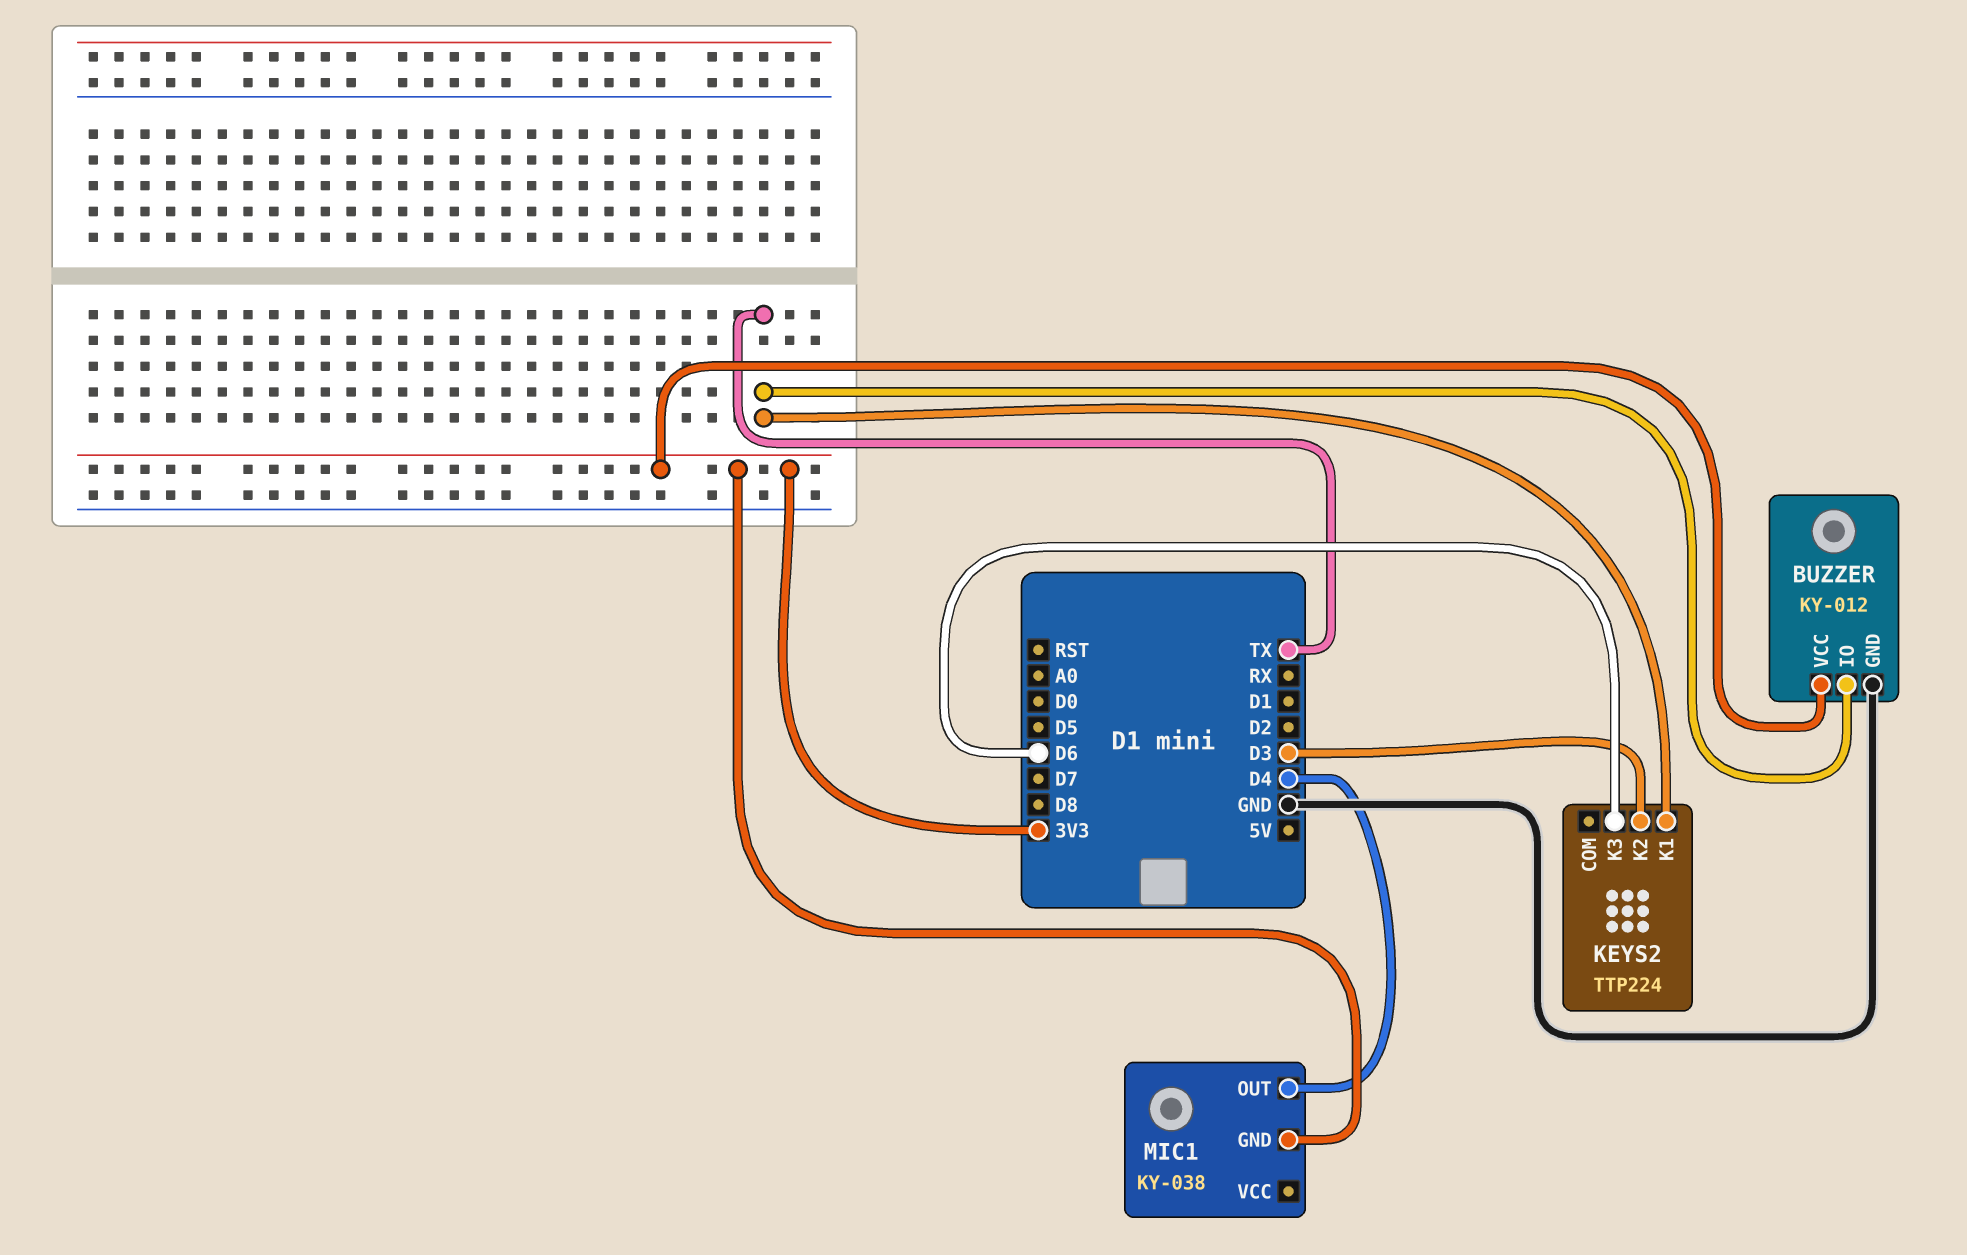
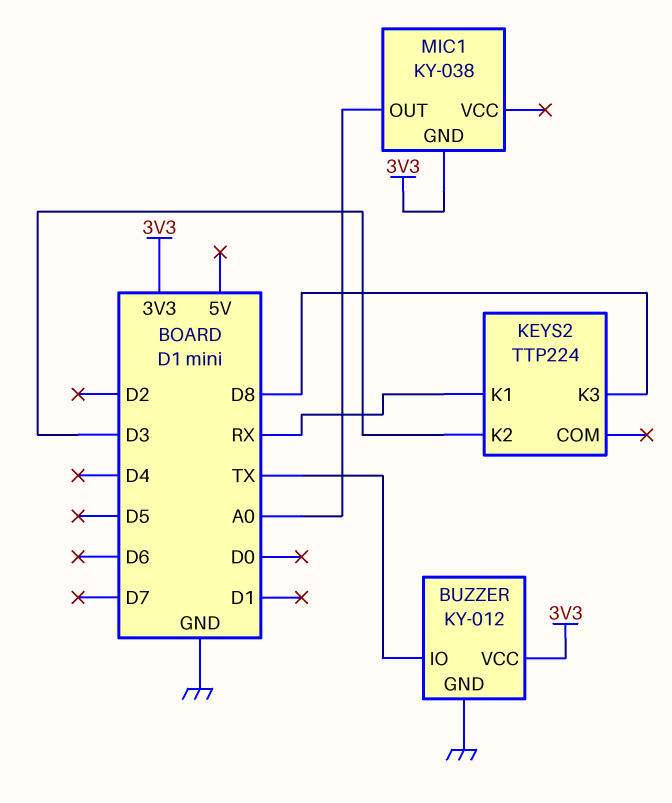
KEYS2 pin K1: TX -> RX
KEYS2 pin K3: D6 -> D8
MIC1 pin OUT: D4 -> A0

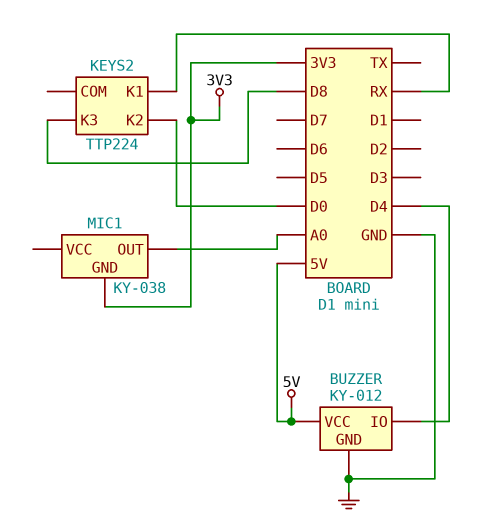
BUZZER pin IO: TX -> D4
BUZZER pin VCC: 3V3 -> 5V
KEYS2 pin K2: D3 -> D0

